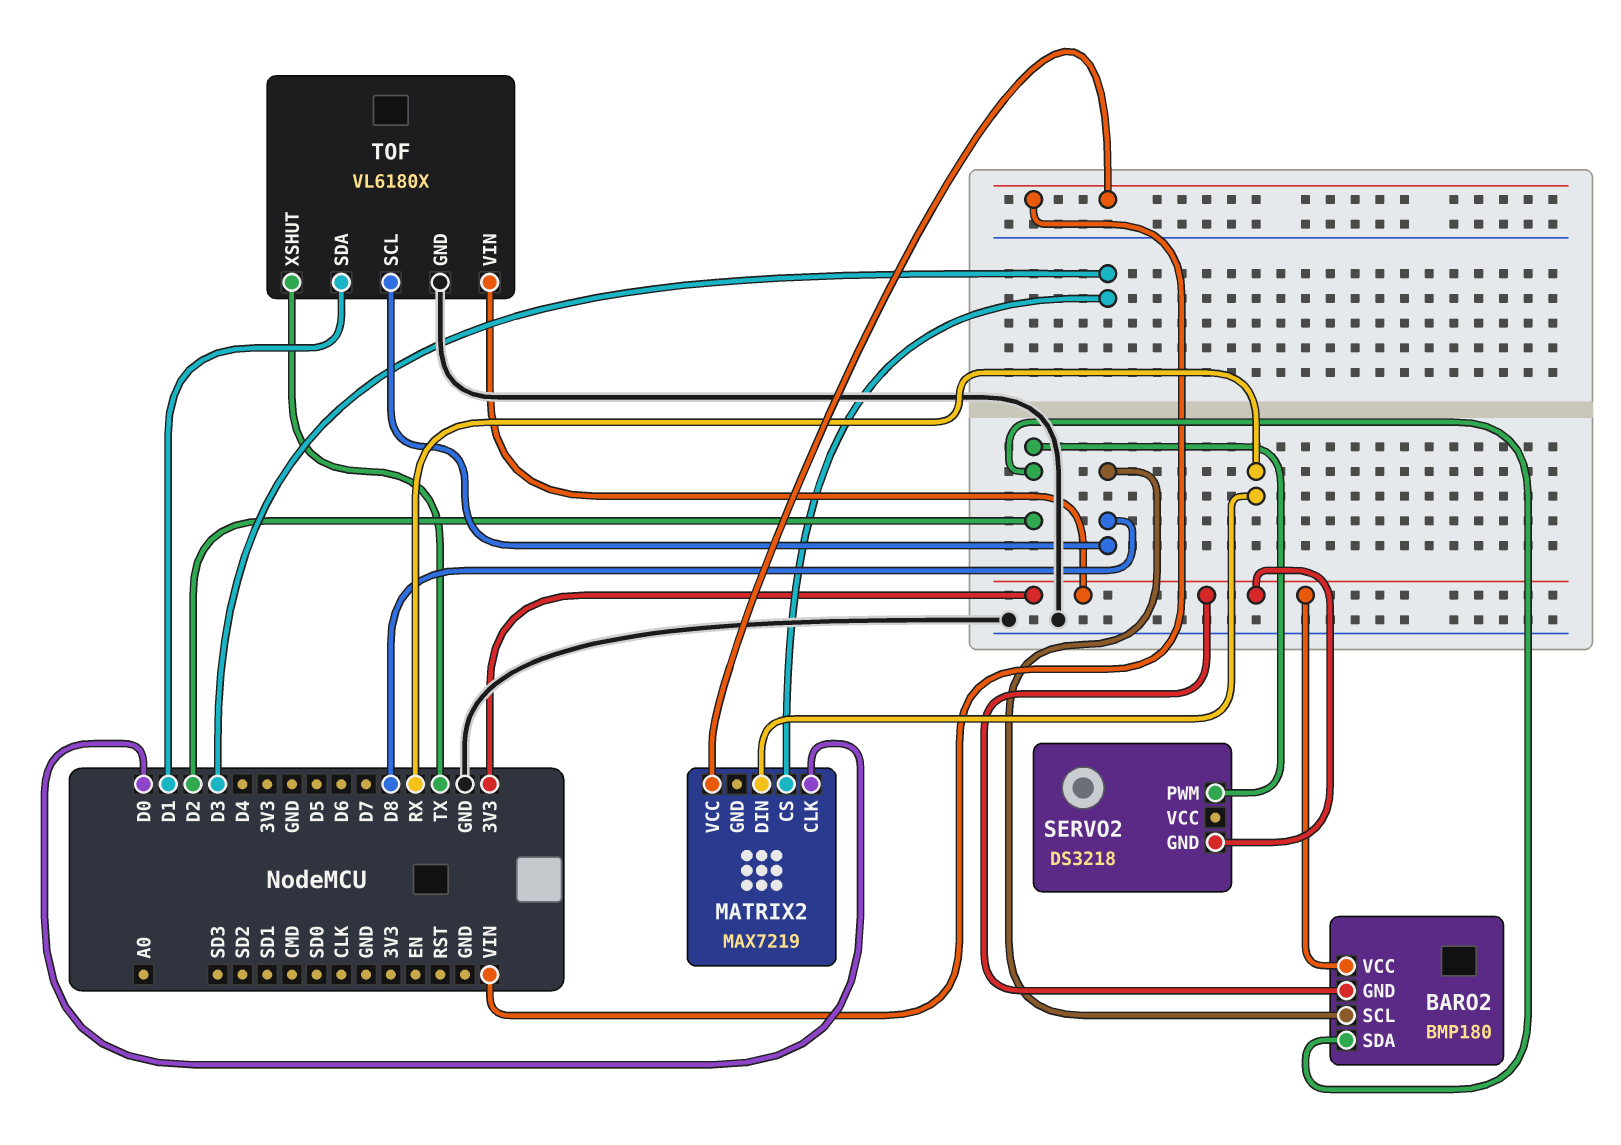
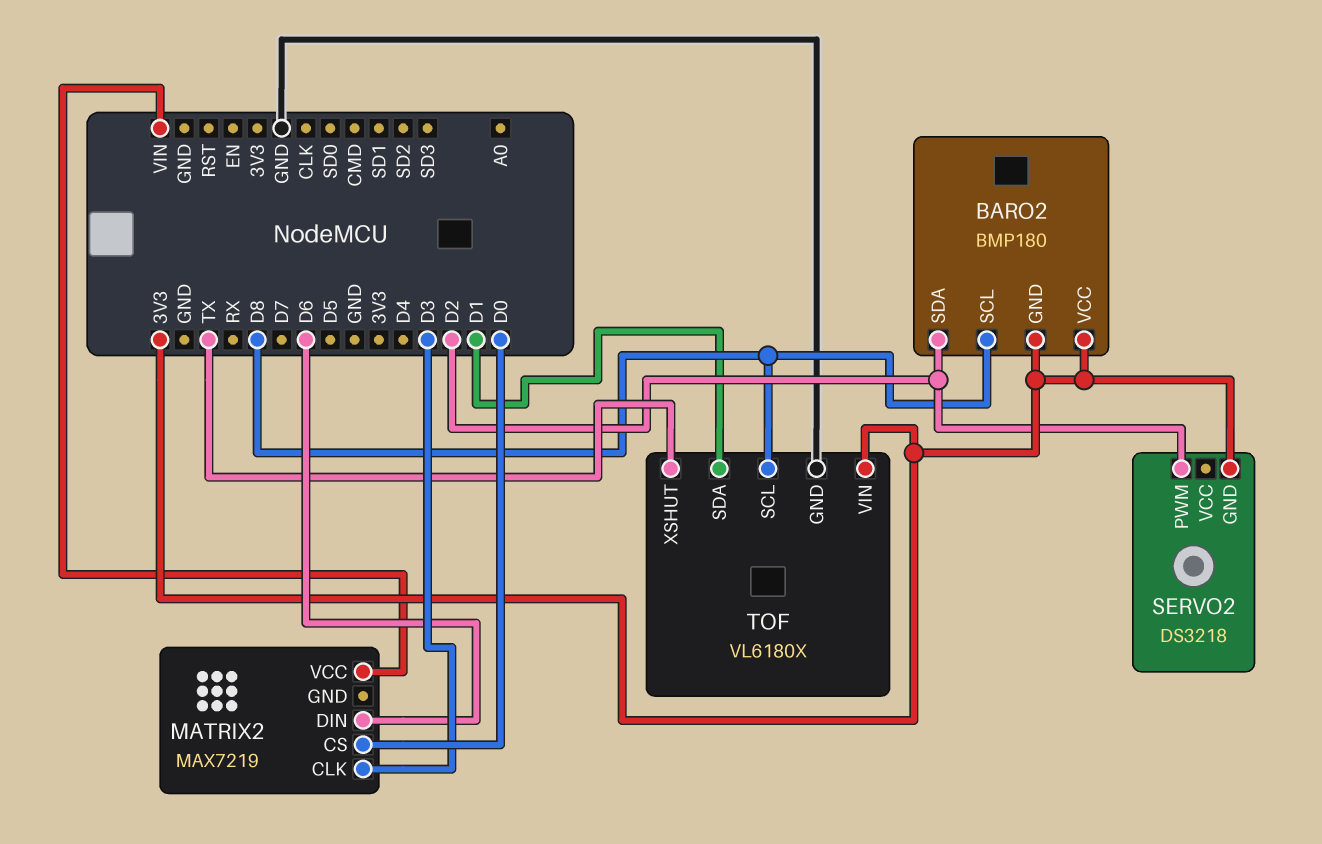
MATRIX2 pin CLK: D0 -> D3
MATRIX2 pin CS: D3 -> D0
MATRIX2 pin DIN: RX -> D6

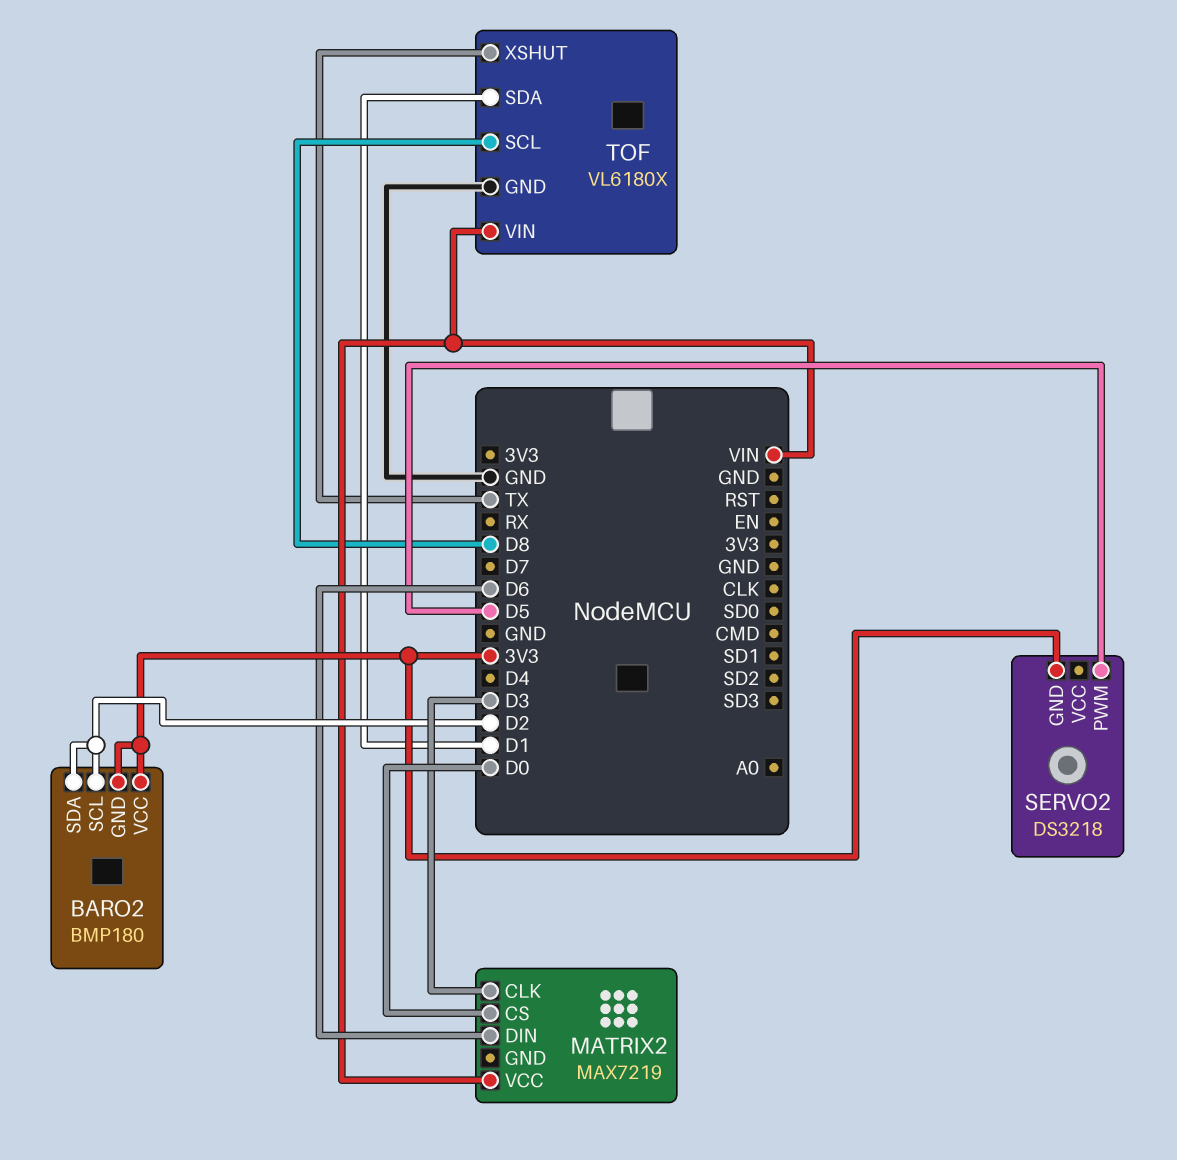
BARO2 pin SCL: D8 -> D2
SERVO2 pin PWM: D2 -> D5
TOF pin VIN: 3V3 -> VIN

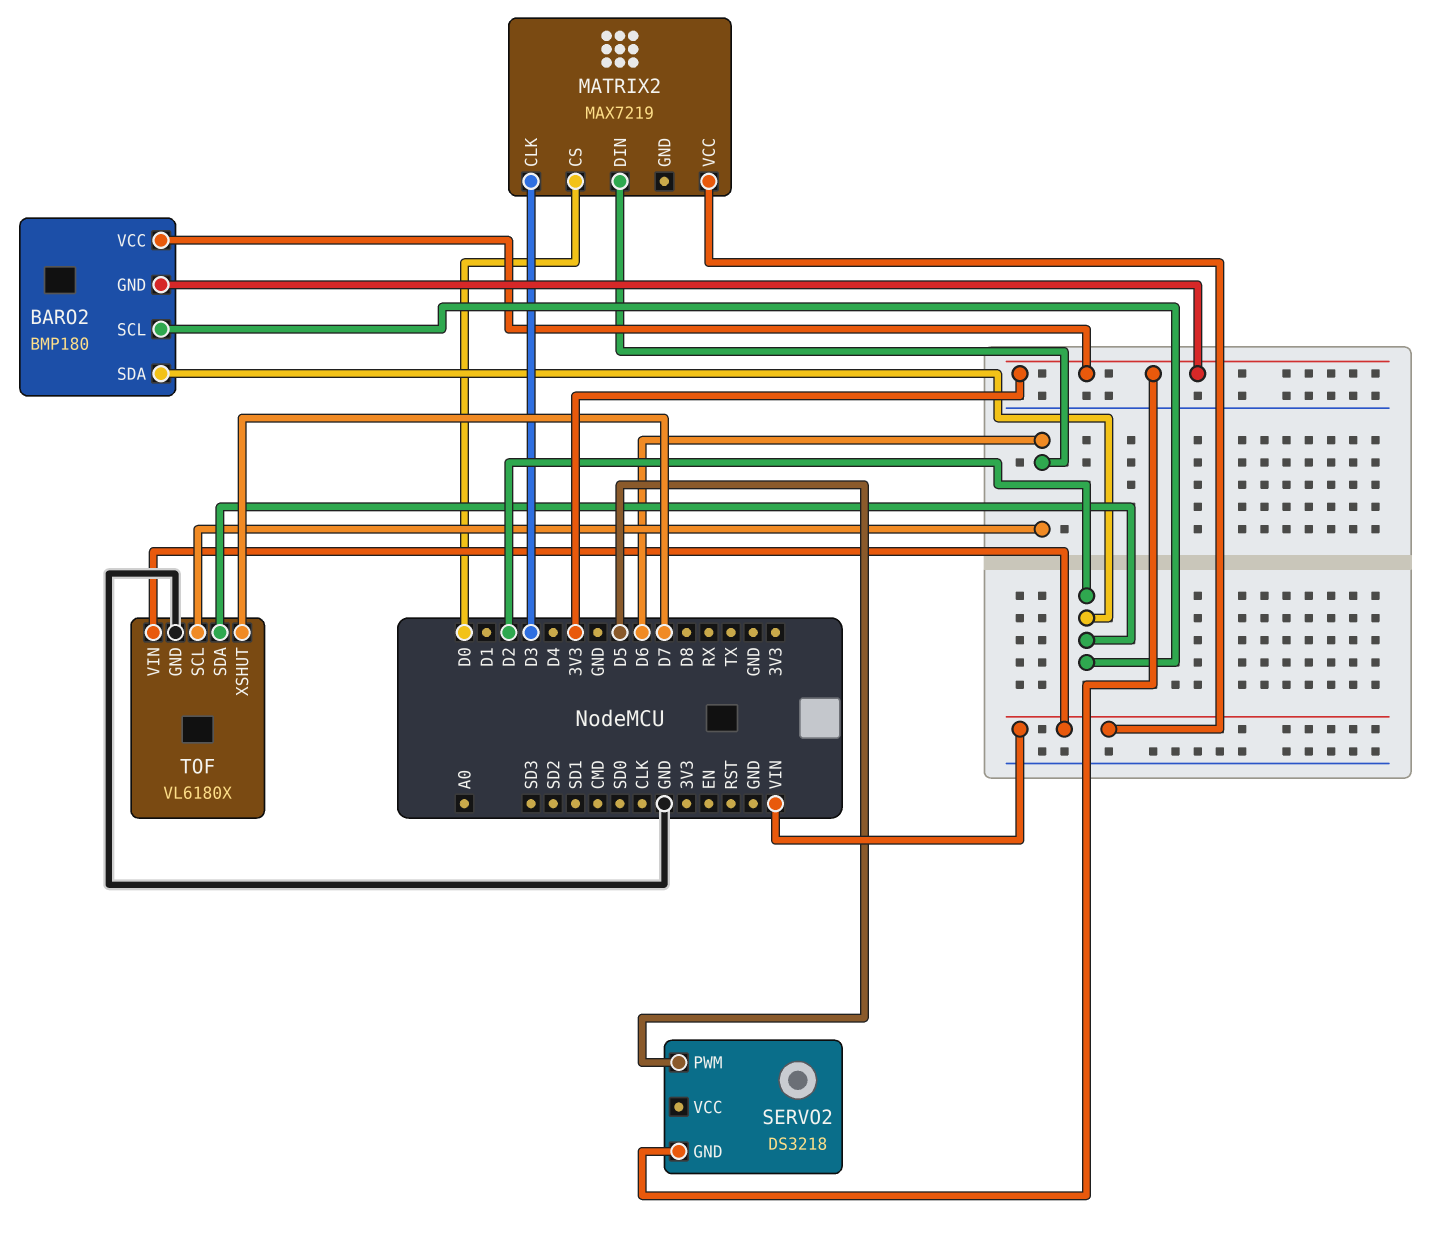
TOF pin SCL: D8 -> D6
TOF pin SDA: D1 -> D2
TOF pin XSHUT: TX -> D7

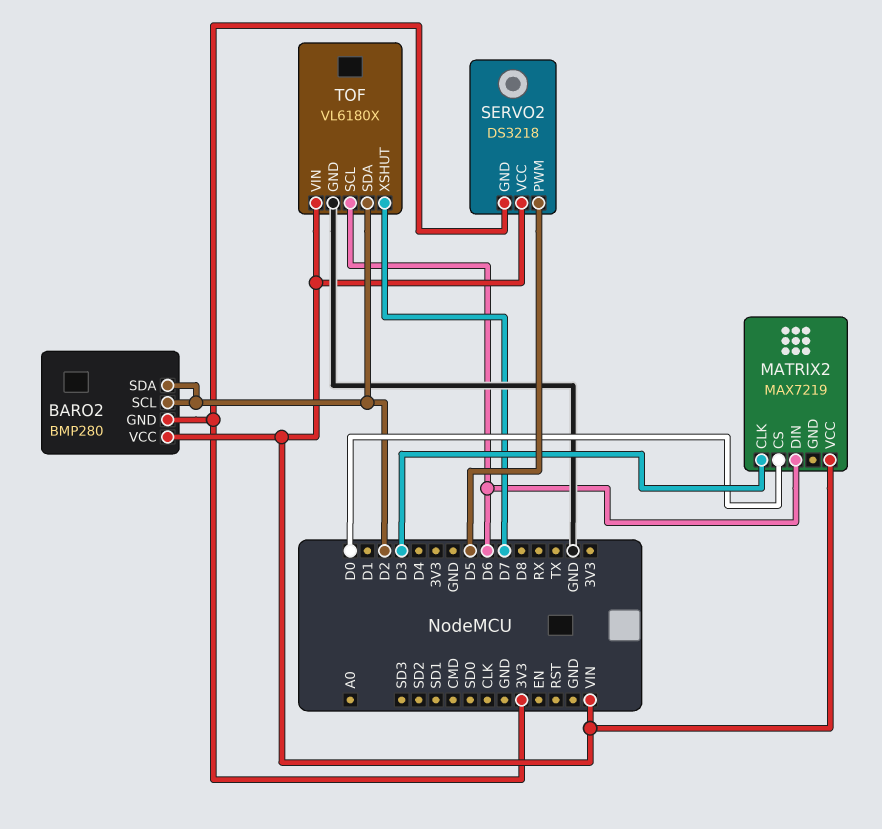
BARO2: BMP180 -> BMP280
BARO2 pin VCC: 3V3 -> VIN
SERVO2 pin VCC: none -> VIN

